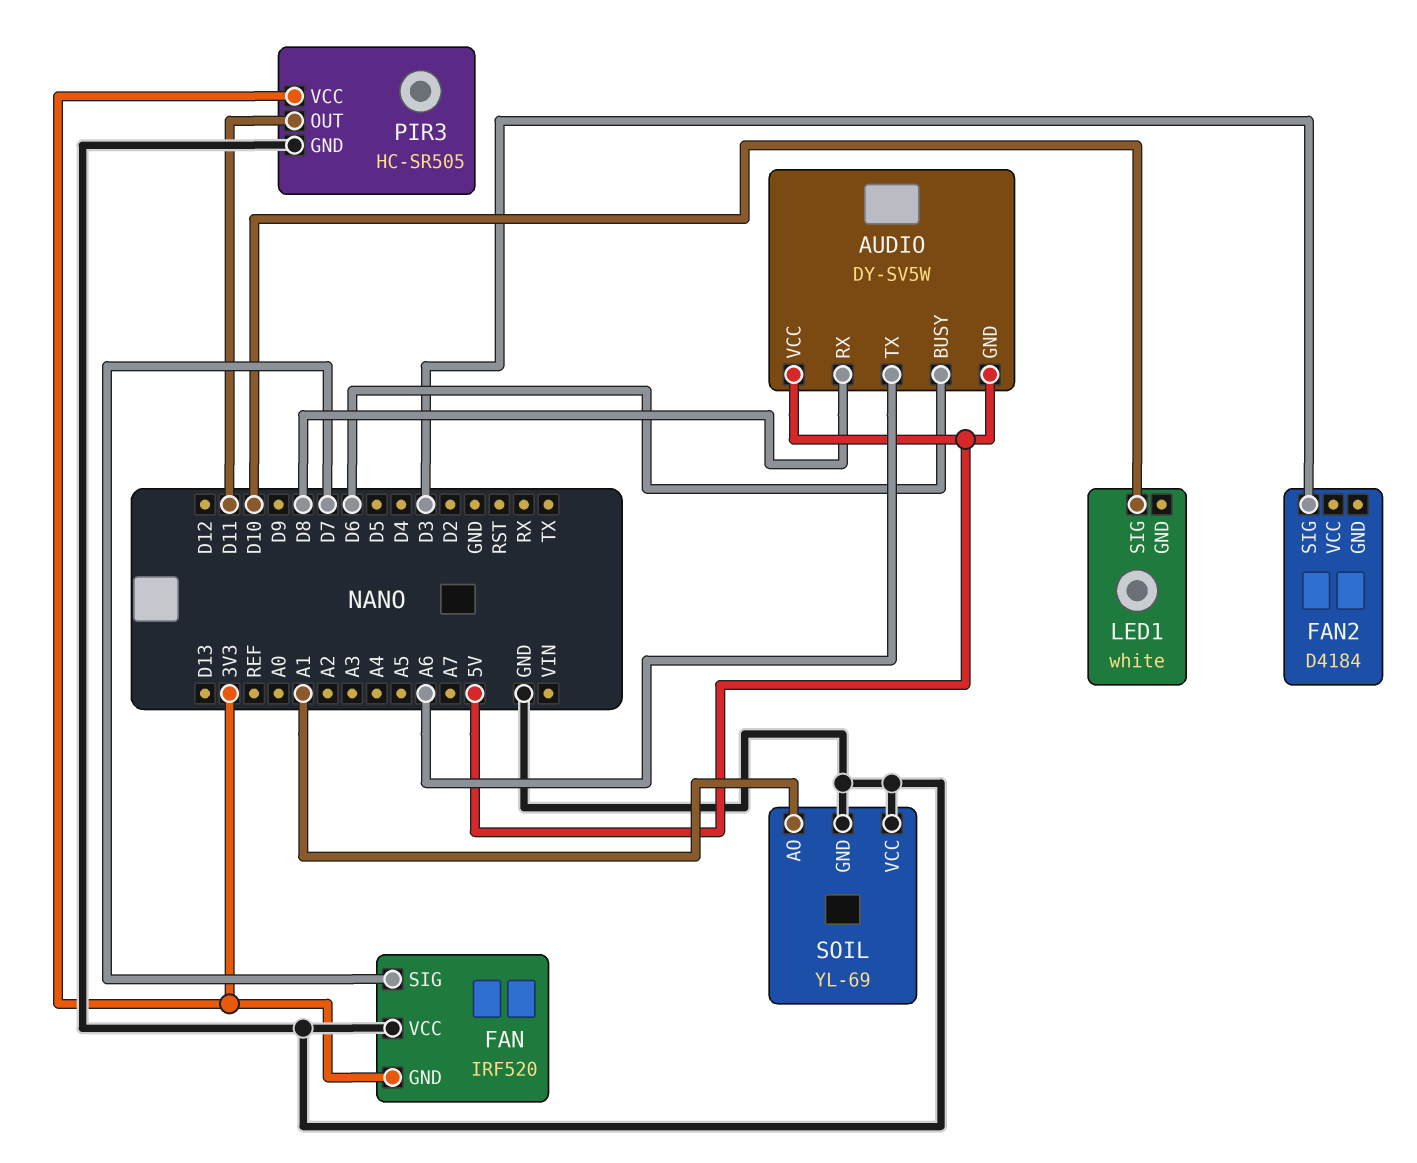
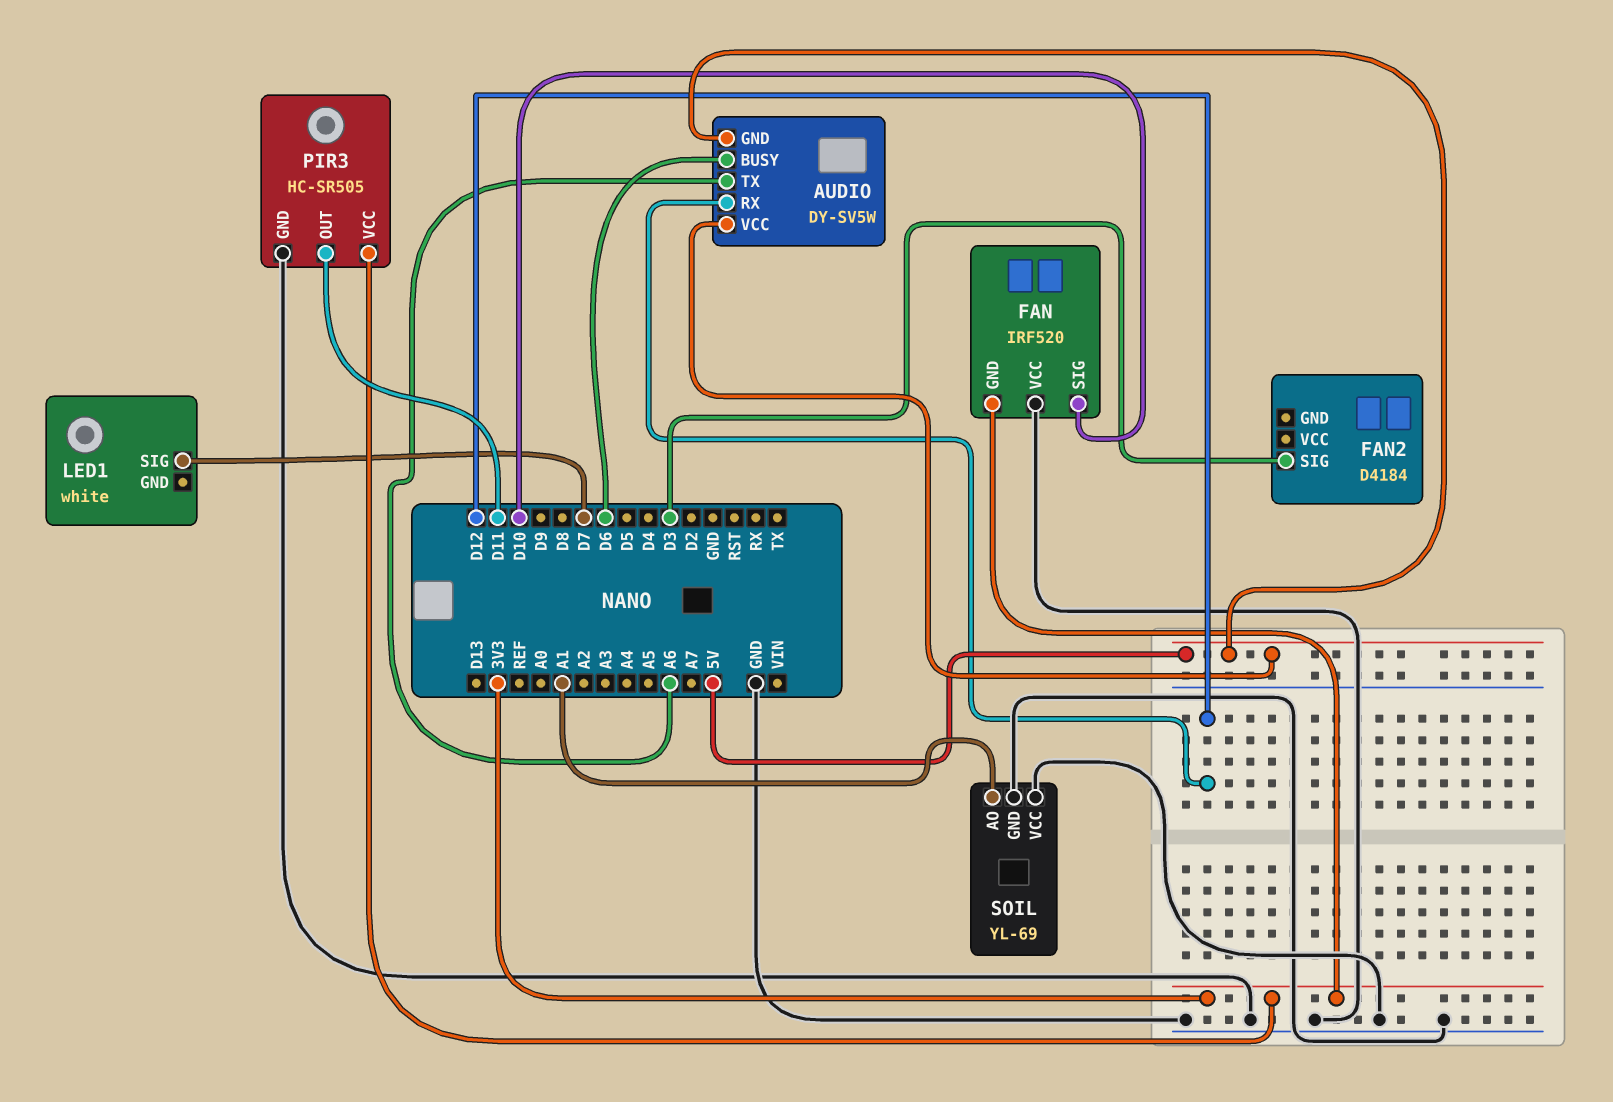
AUDIO pin RX: D8 -> D12
FAN pin SIG: D7 -> D10
LED1 pin SIG: D10 -> D7

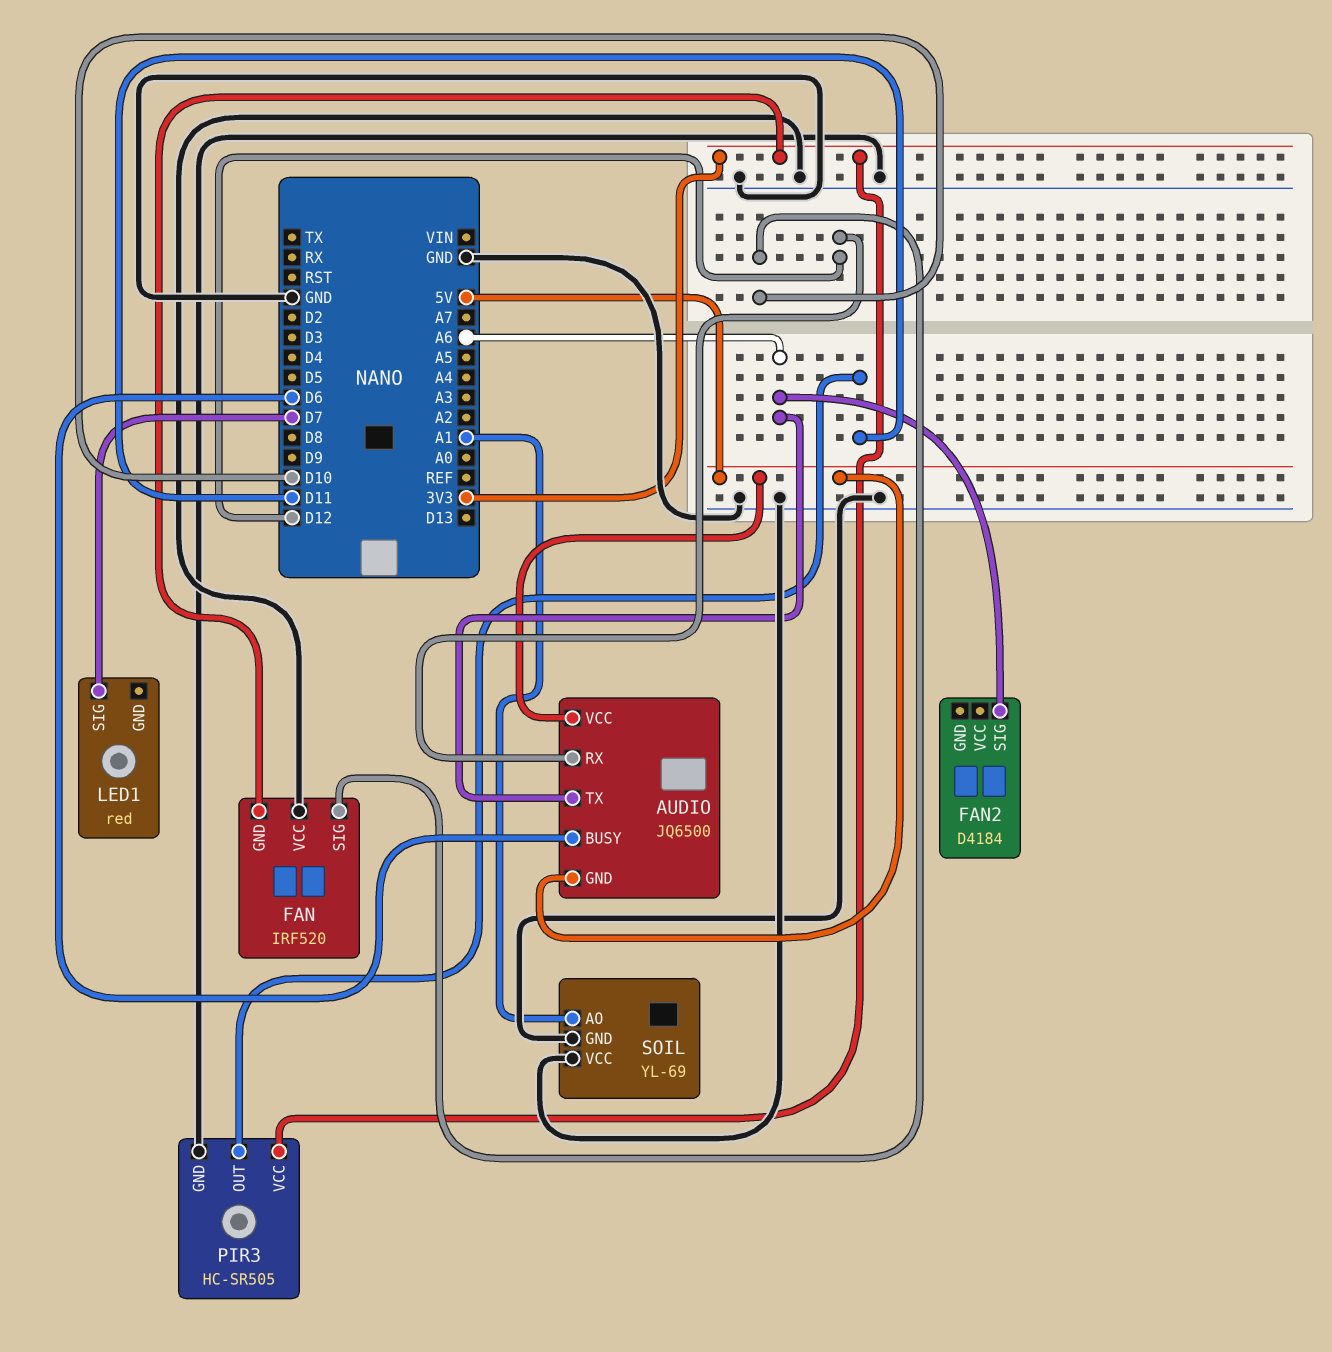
AUDIO: DY-SV5W -> JQ6500
FAN2 pin SIG: D3 -> A6
LED1: white -> red

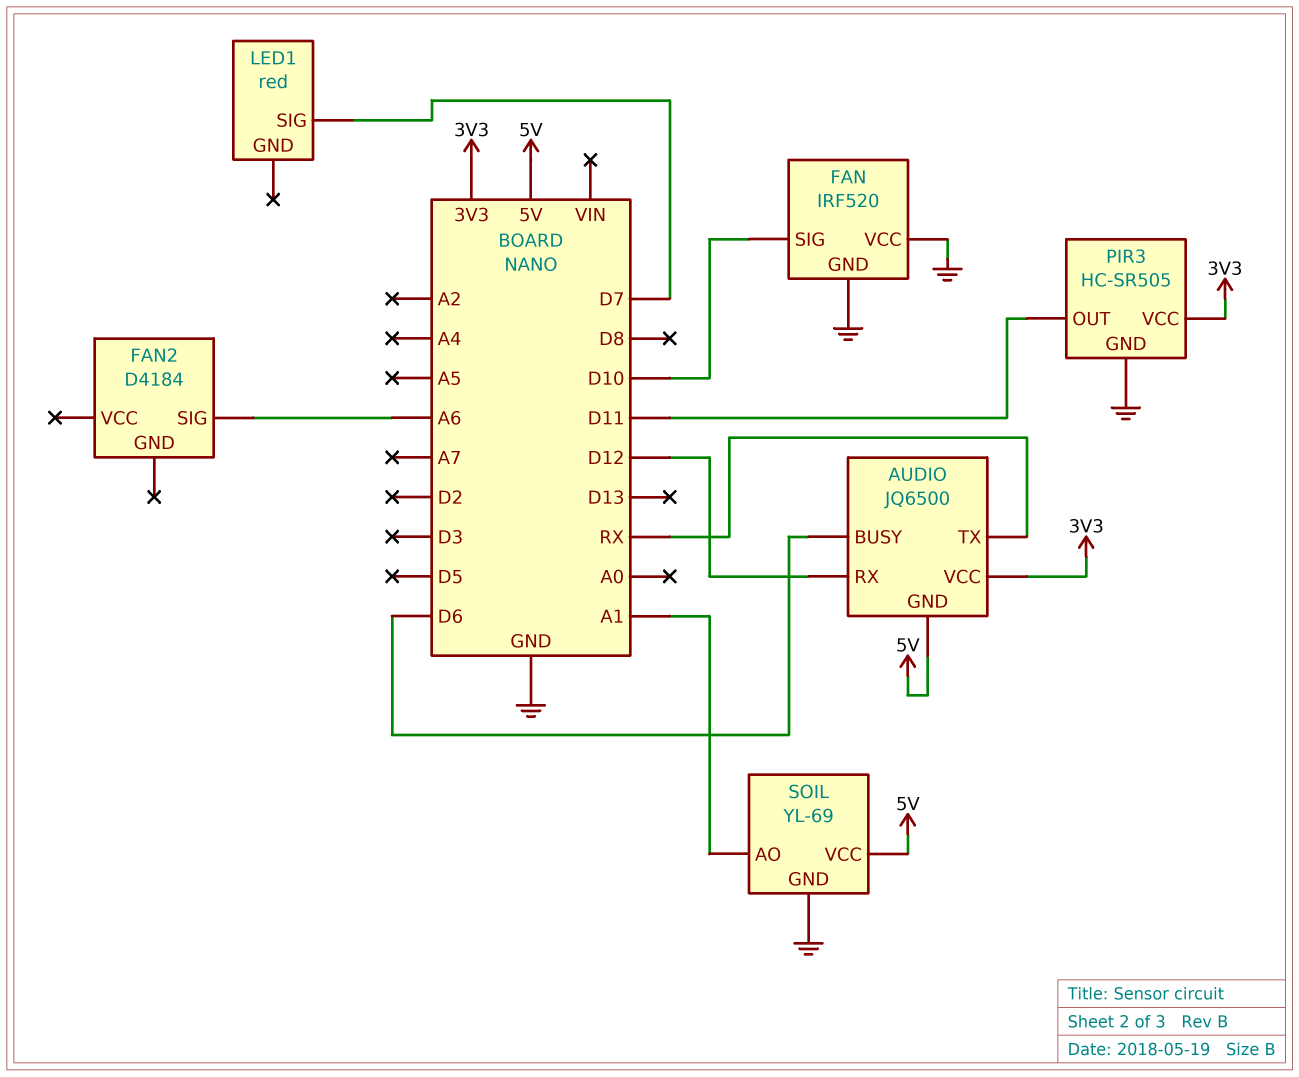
AUDIO pin TX: A6 -> RX
AUDIO pin VCC: 5V -> 3V3
FAN pin GND: 3V3 -> GND
SOIL pin VCC: GND -> 5V

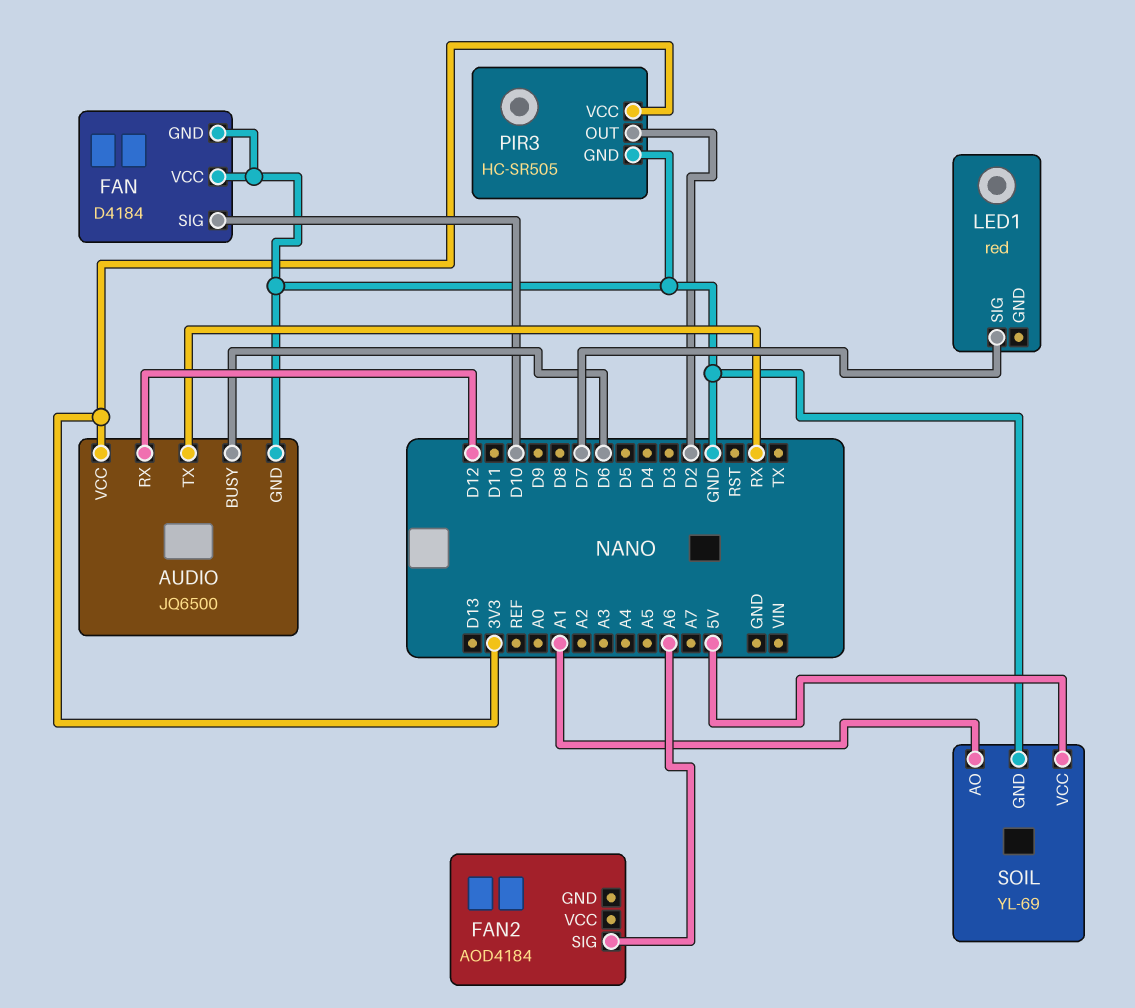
AUDIO pin GND: 5V -> GND
FAN: IRF520 -> D4184
FAN2: D4184 -> AOD4184
PIR3 pin OUT: D11 -> D2

